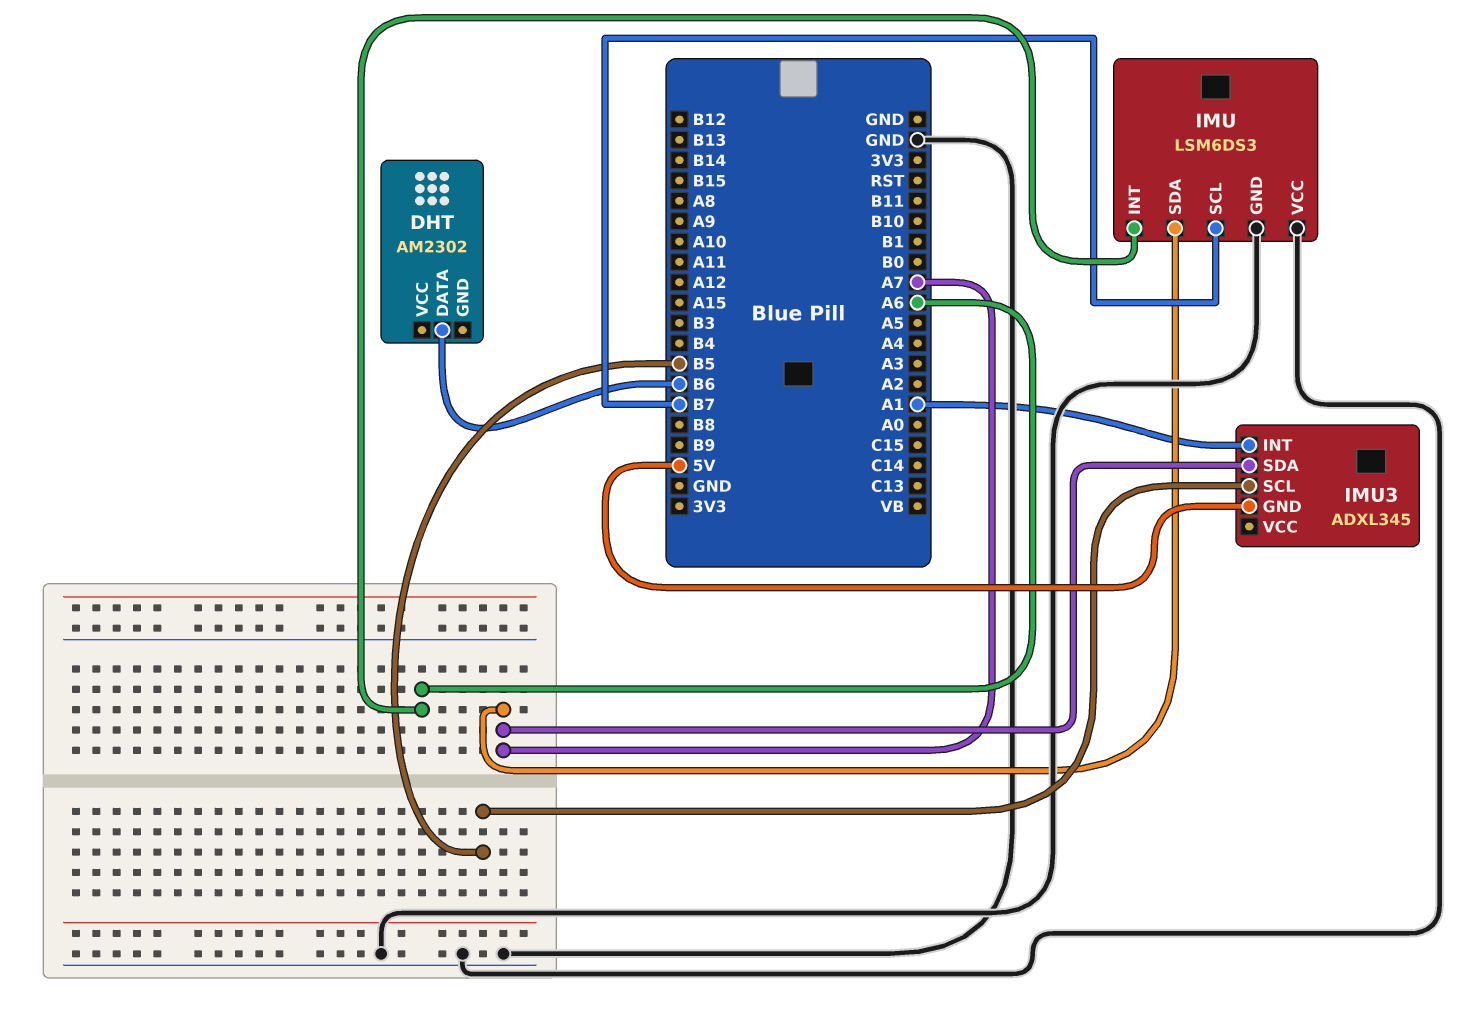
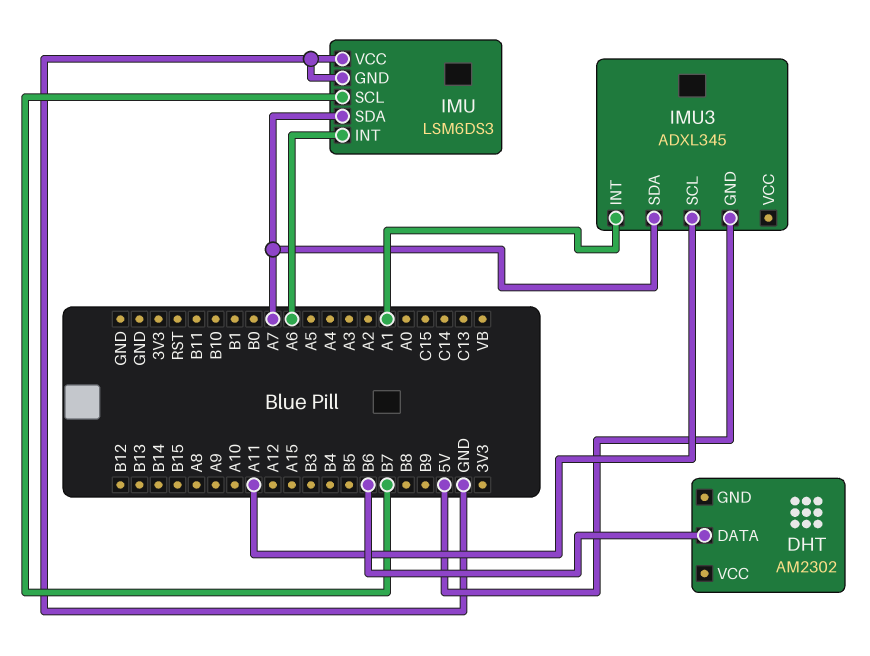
IMU3 pin SCL: B5 -> A11

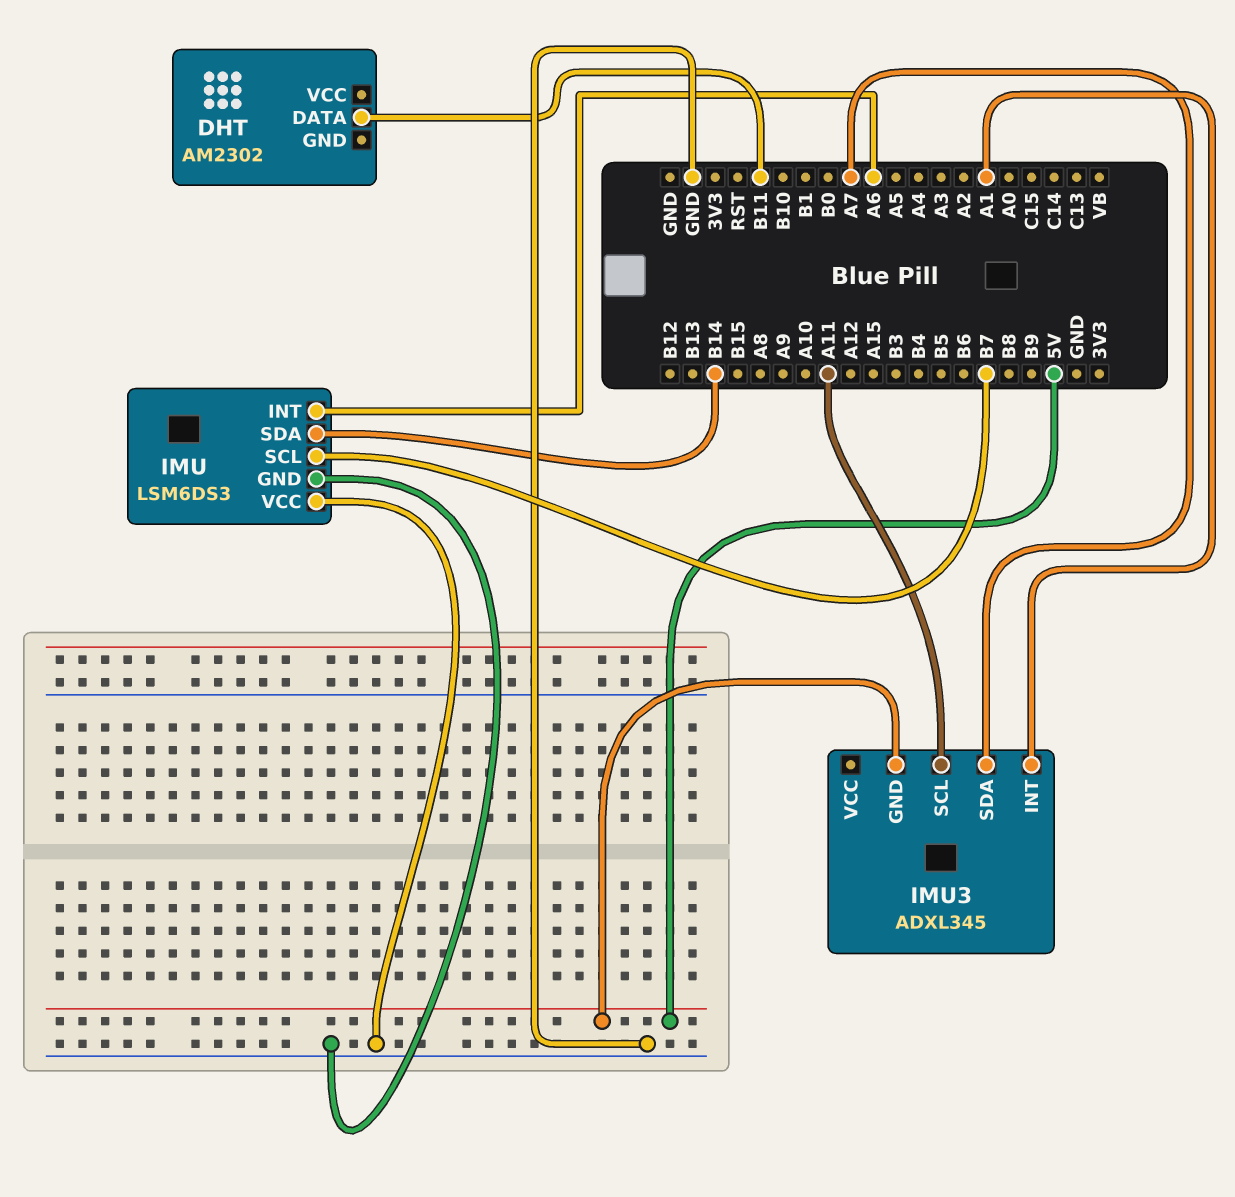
DHT pin DATA: B6 -> B11
IMU pin SDA: A7 -> B14

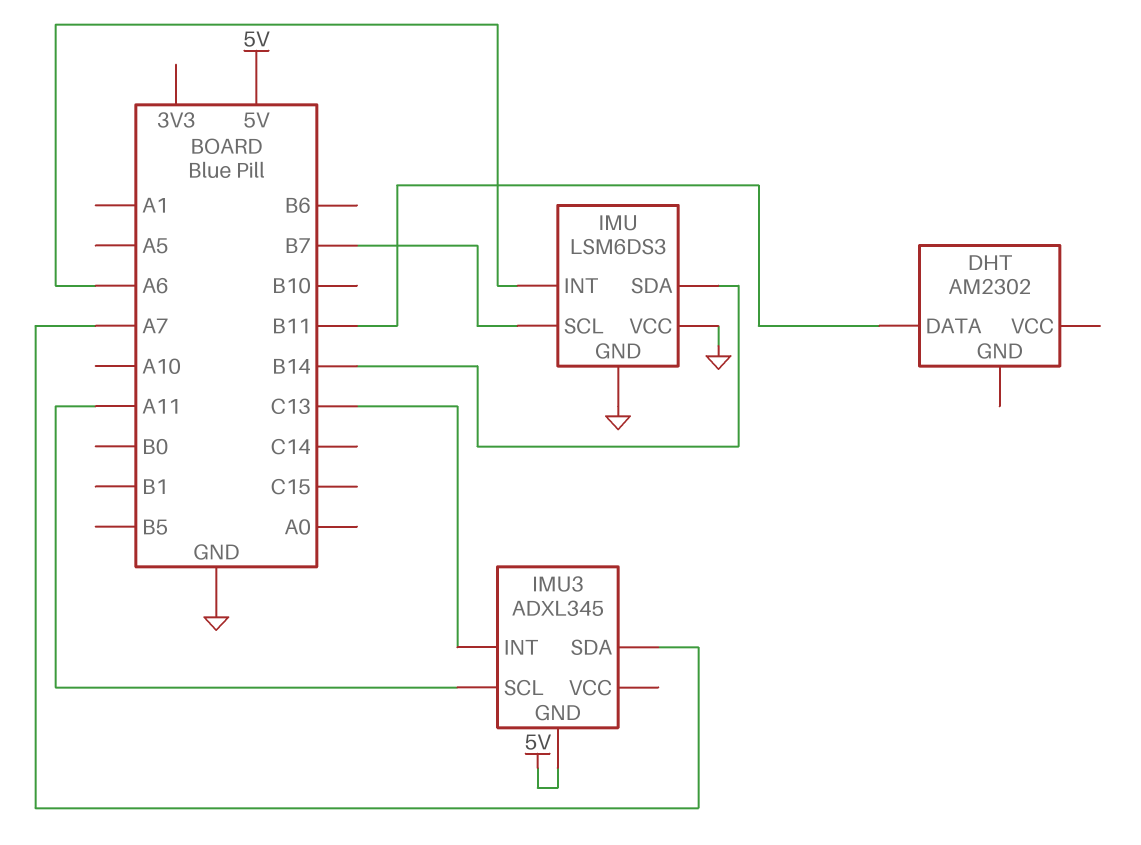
IMU3 pin INT: A1 -> C13

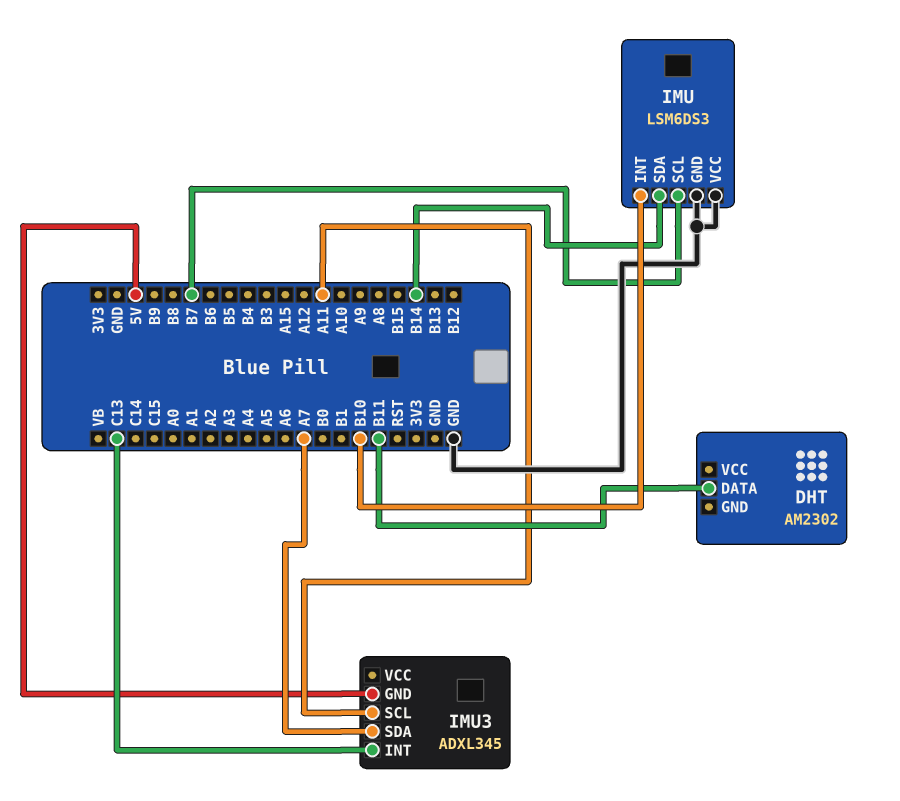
IMU pin INT: A6 -> B10

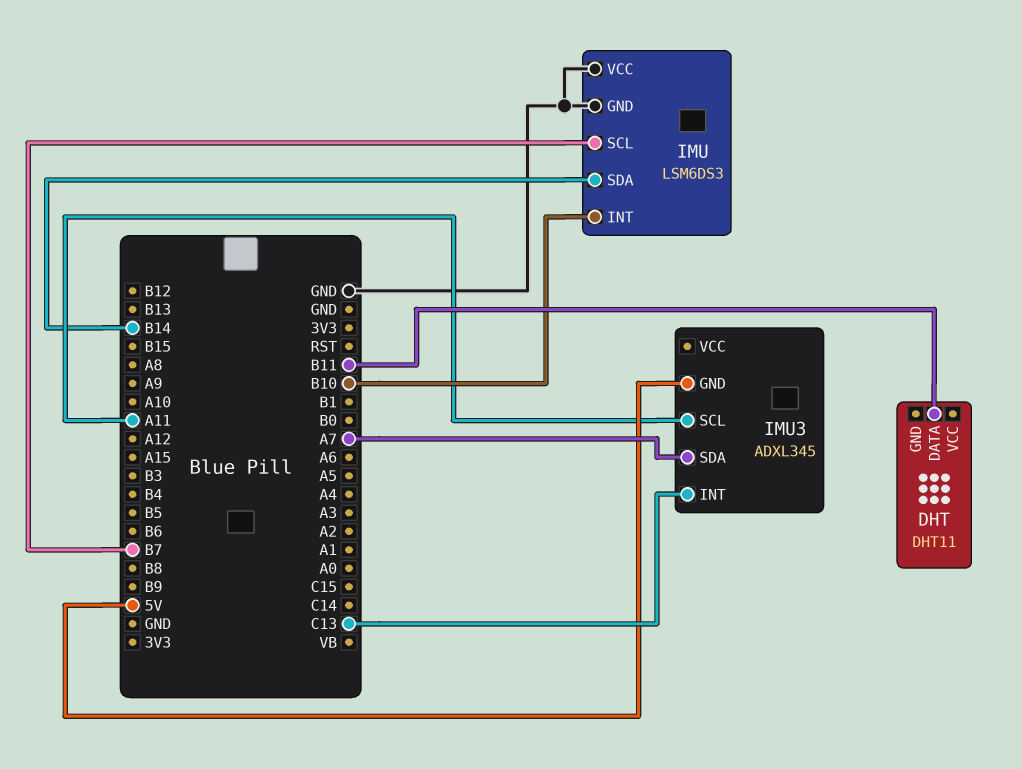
DHT: AM2302 -> DHT11

